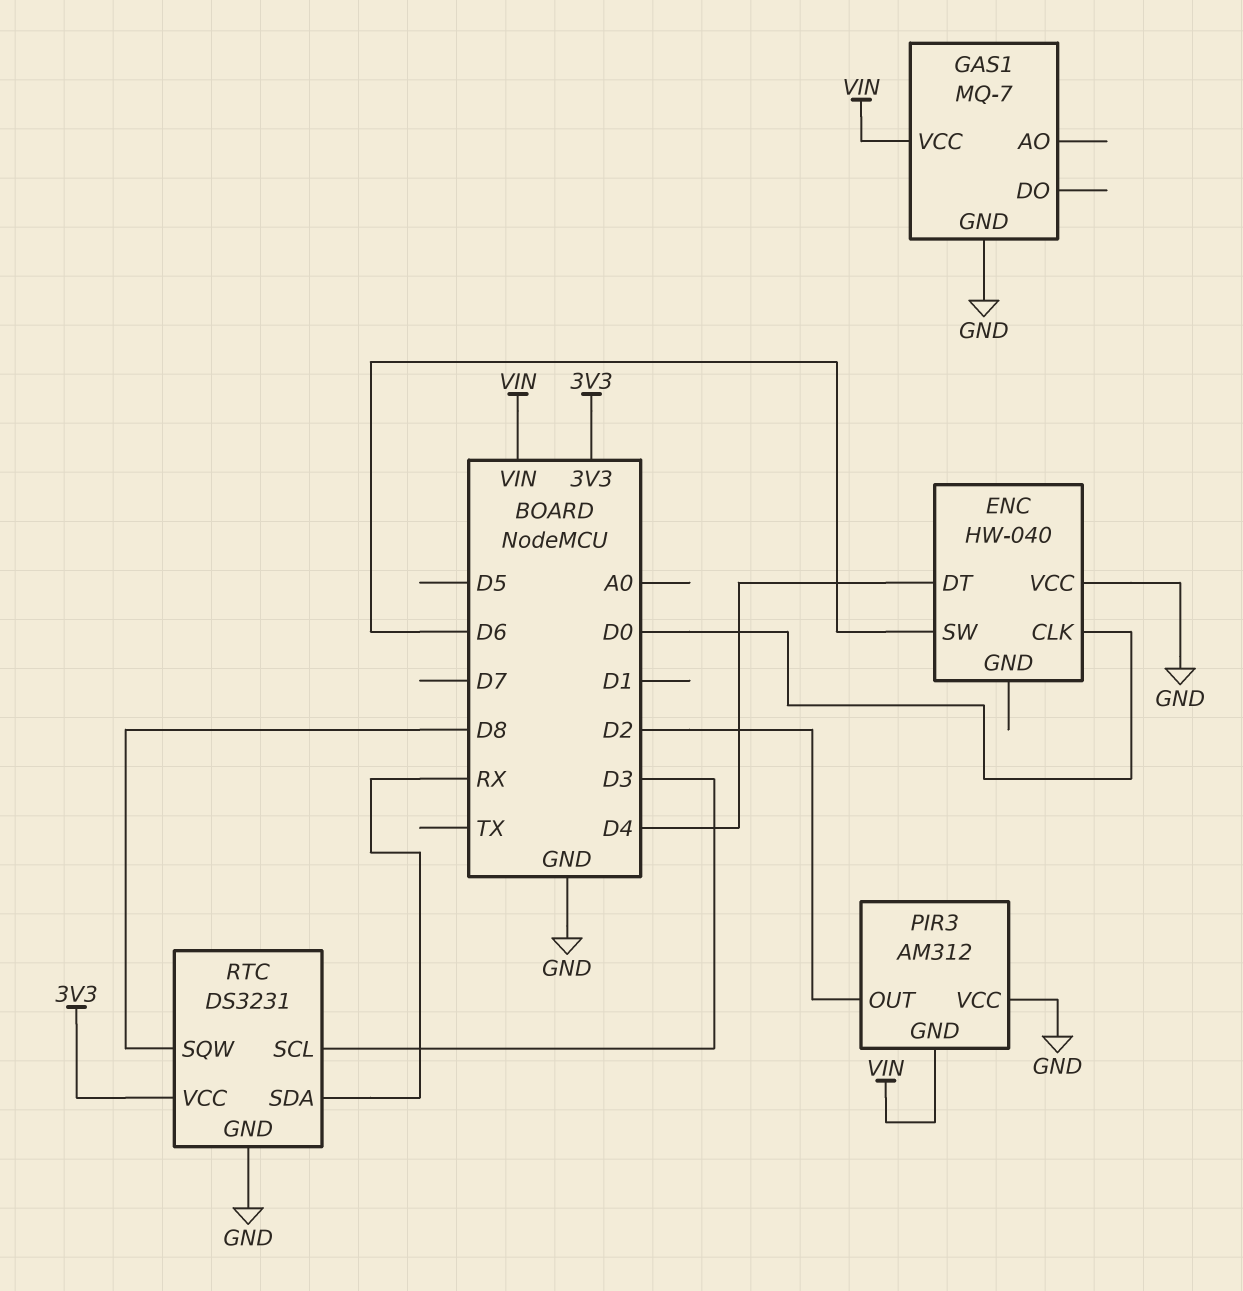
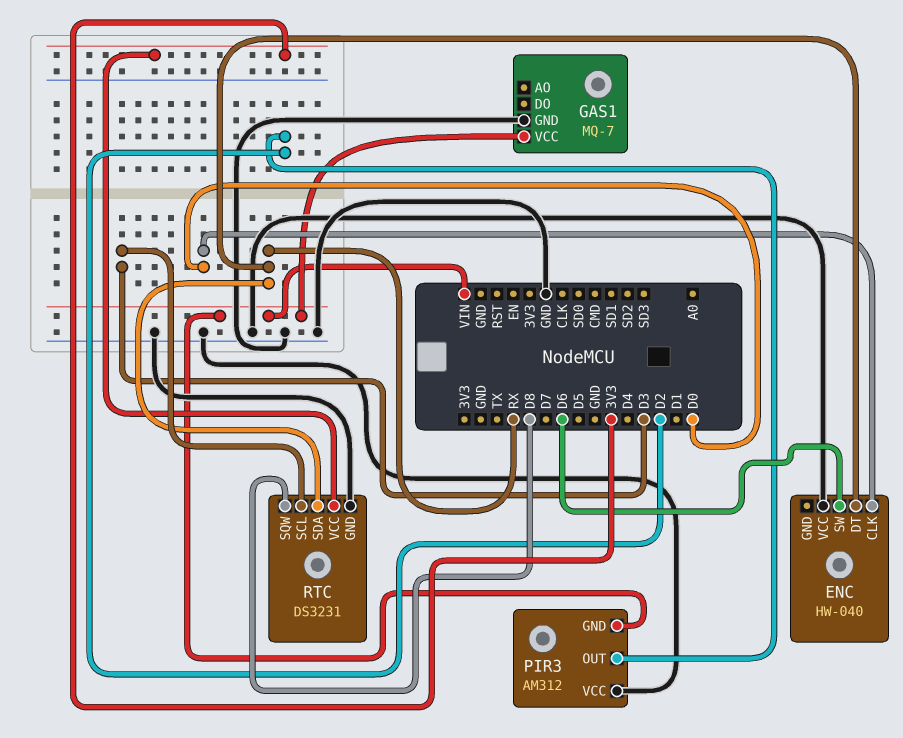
ENC pin DT: D4 -> RX

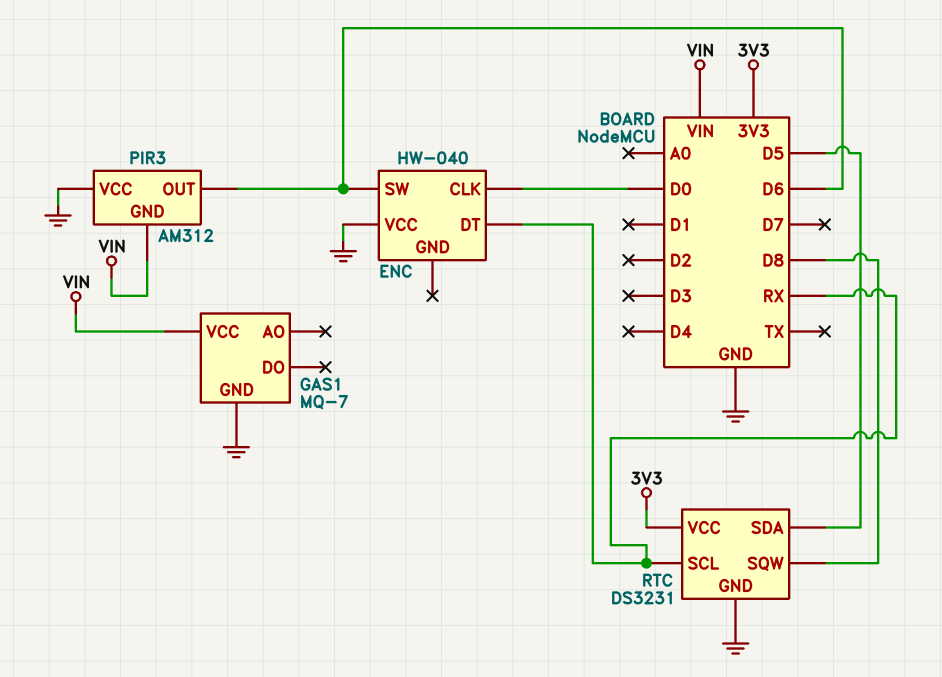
PIR3 pin OUT: D2 -> D6
RTC pin SCL: D3 -> RX
RTC pin SDA: RX -> D5

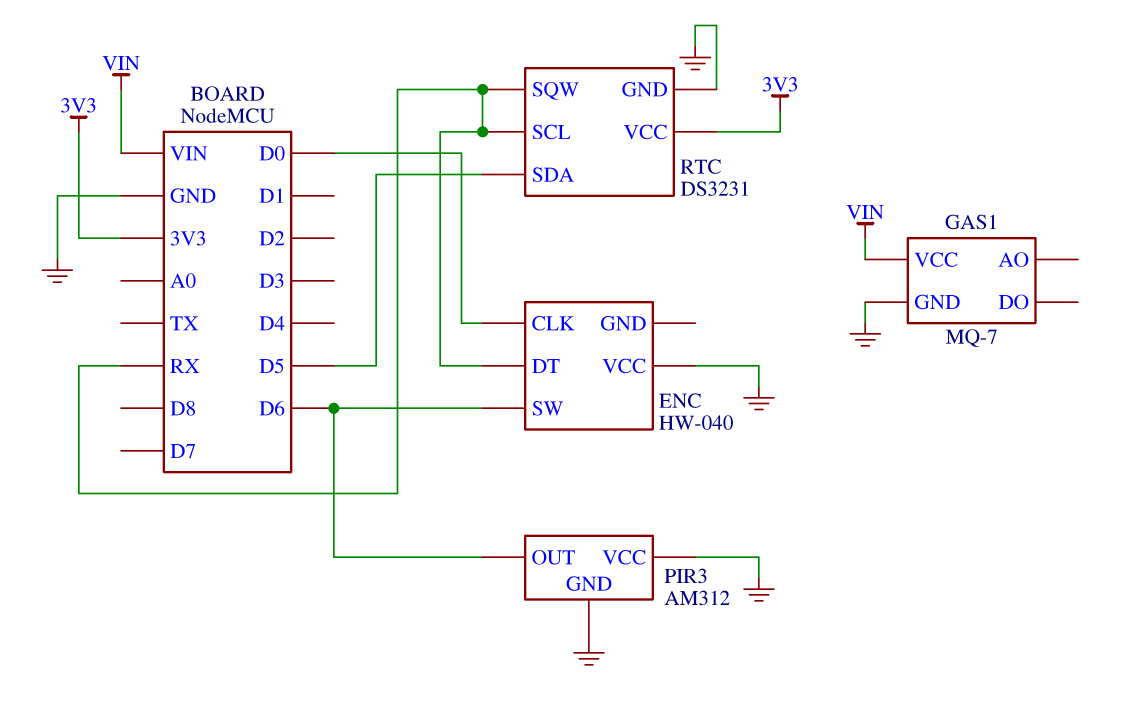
PIR3 pin GND: VIN -> GND
RTC pin SQW: D8 -> RX

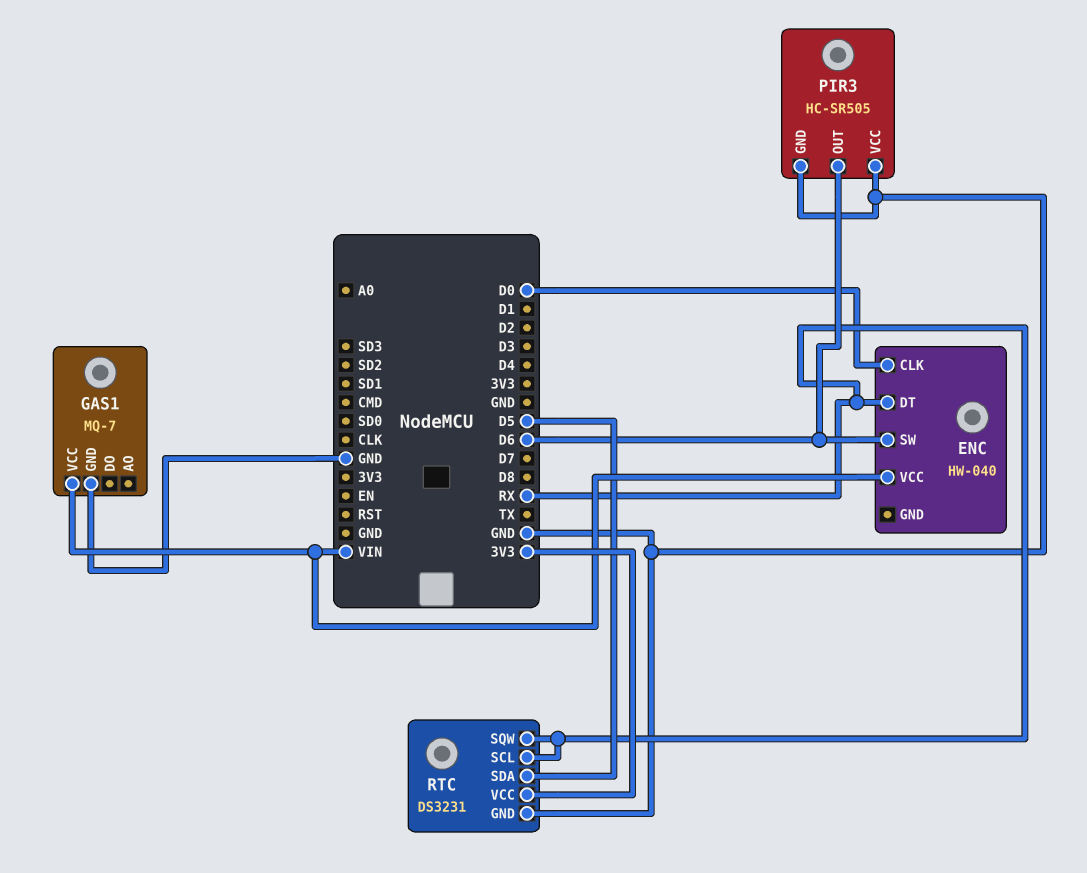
ENC pin VCC: GND -> VIN
PIR3: AM312 -> HC-SR505

